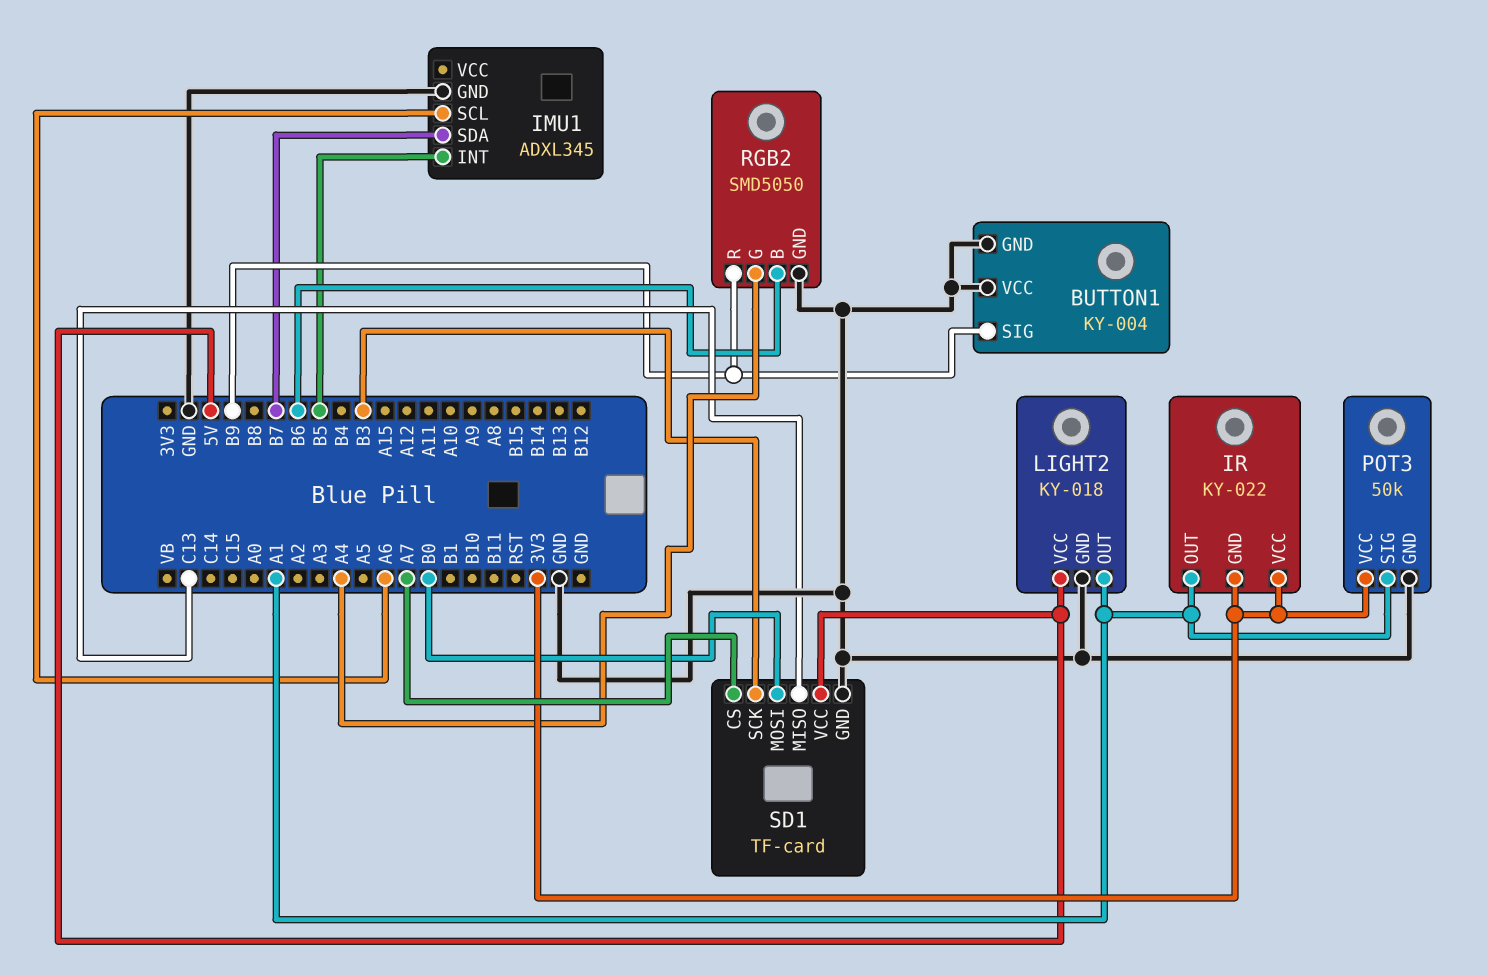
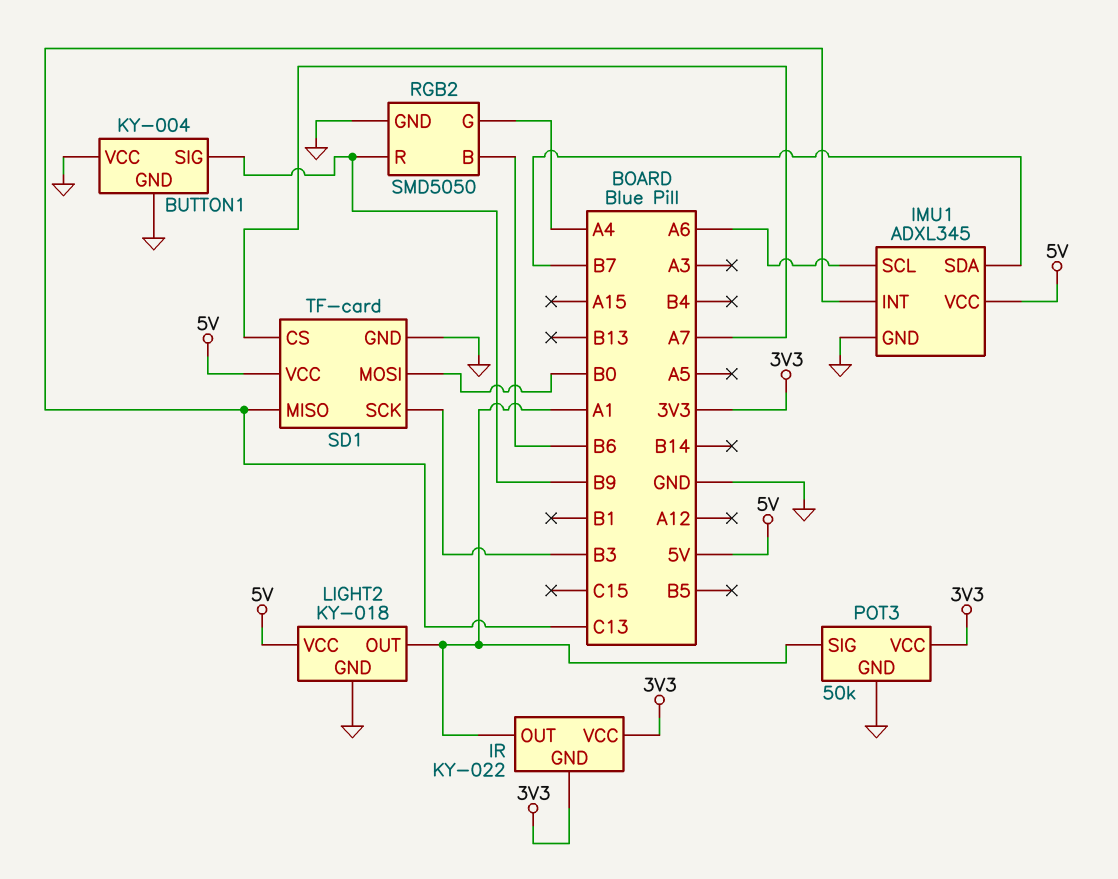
IMU1 pin INT: B5 -> C13
IMU1 pin VCC: none -> 5V

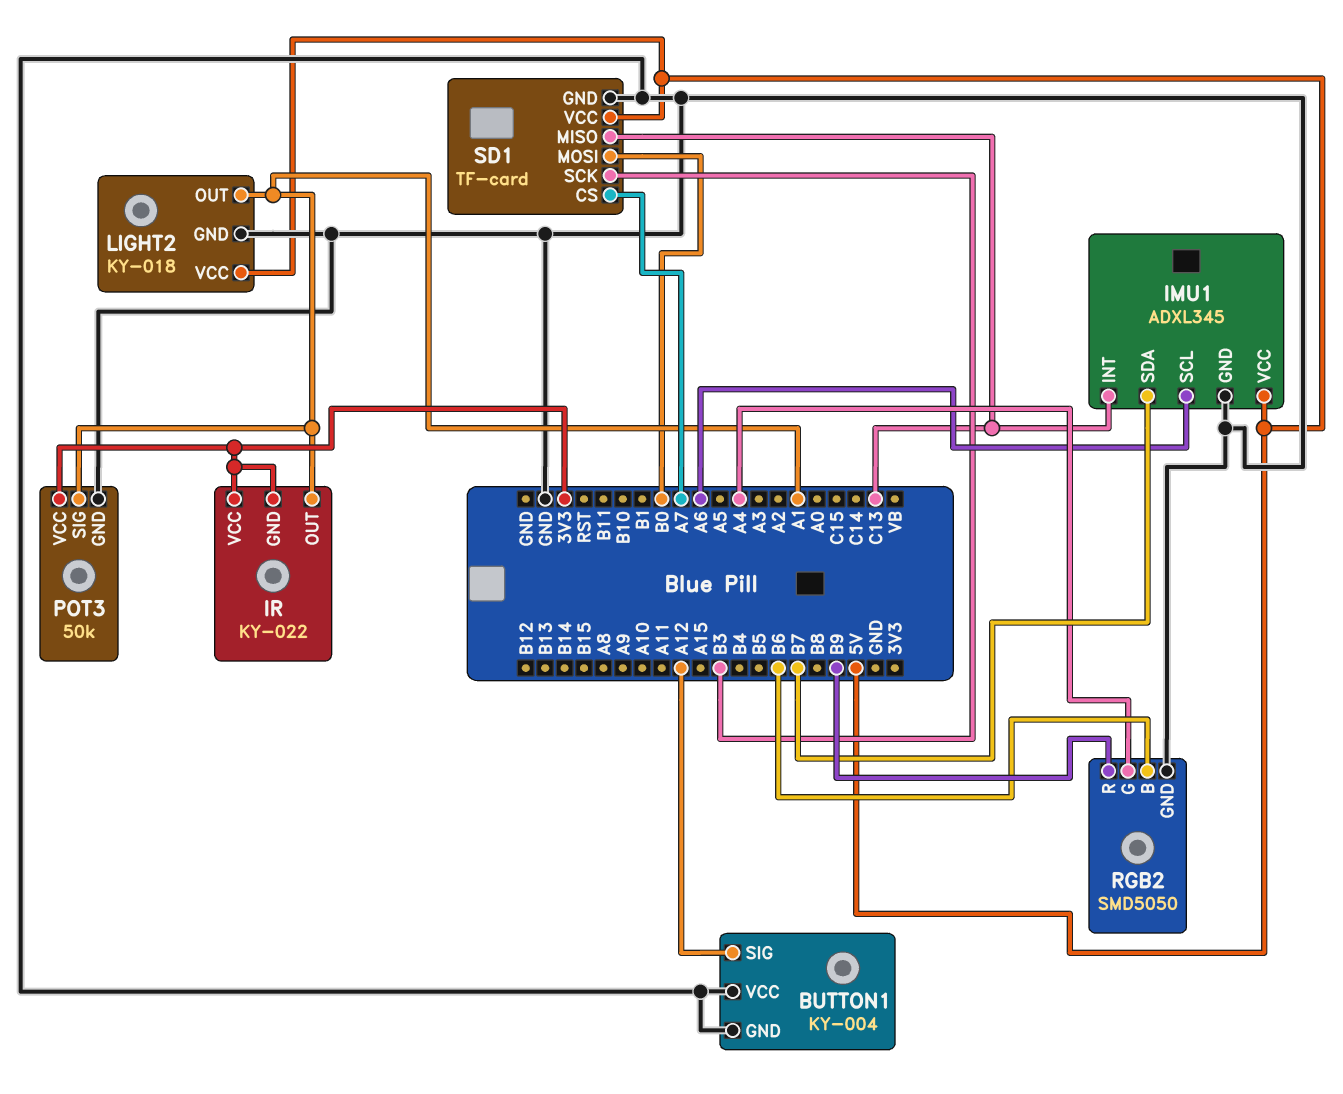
BUTTON1 pin SIG: B9 -> A12

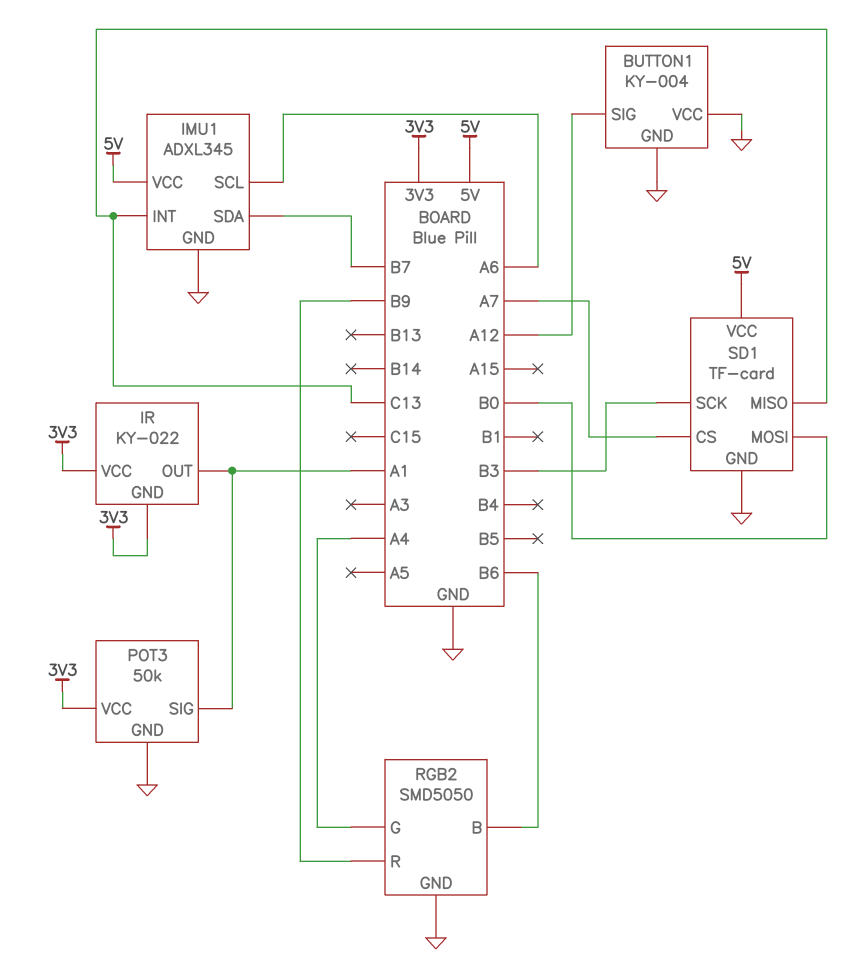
LIGHT2: KY-018 -> none
LIGHT2 pin GND: GND -> none
LIGHT2 pin OUT: A1 -> none
LIGHT2 pin VCC: 5V -> none

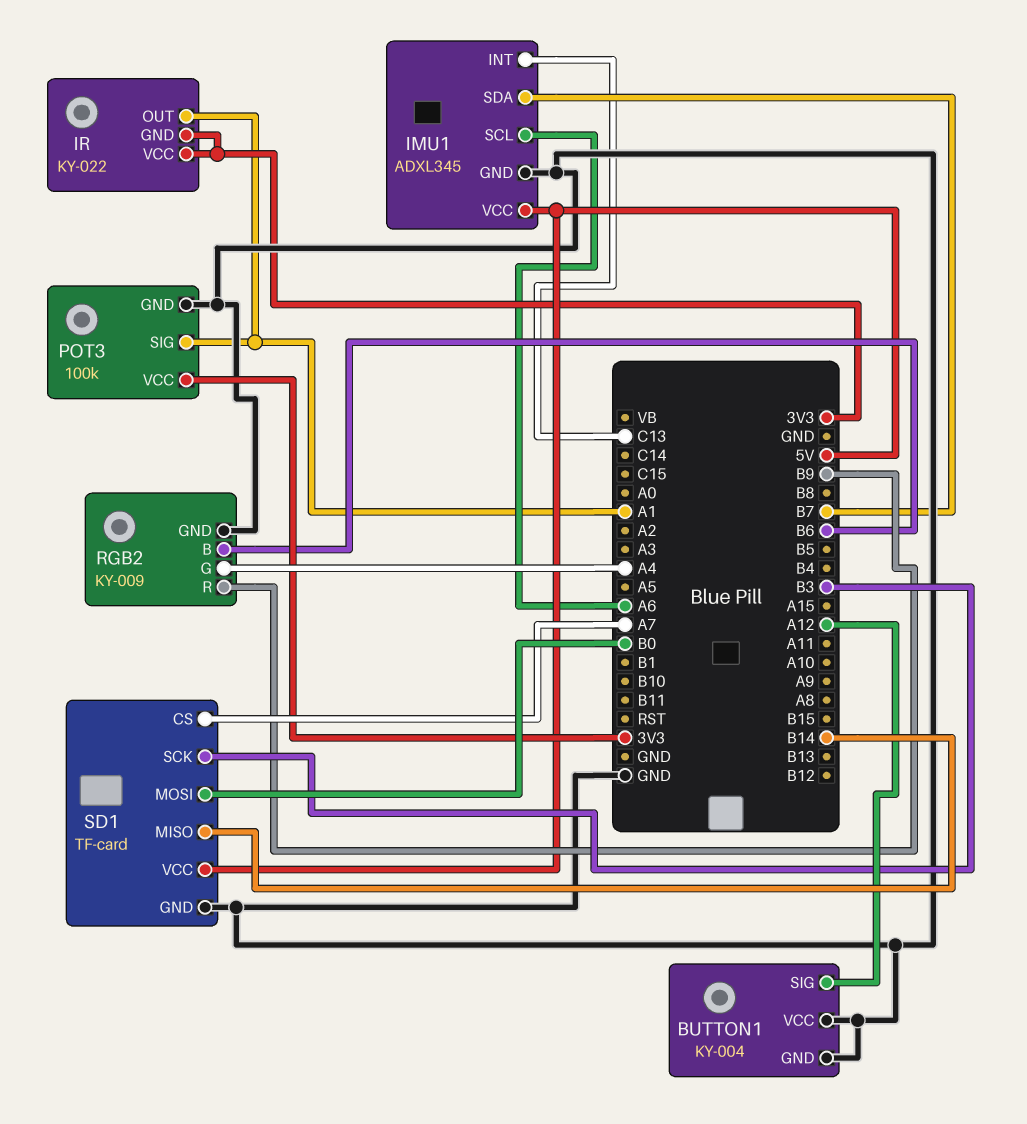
POT3: 50k -> 100k
RGB2: SMD5050 -> KY-009
SD1 pin MISO: C13 -> B14

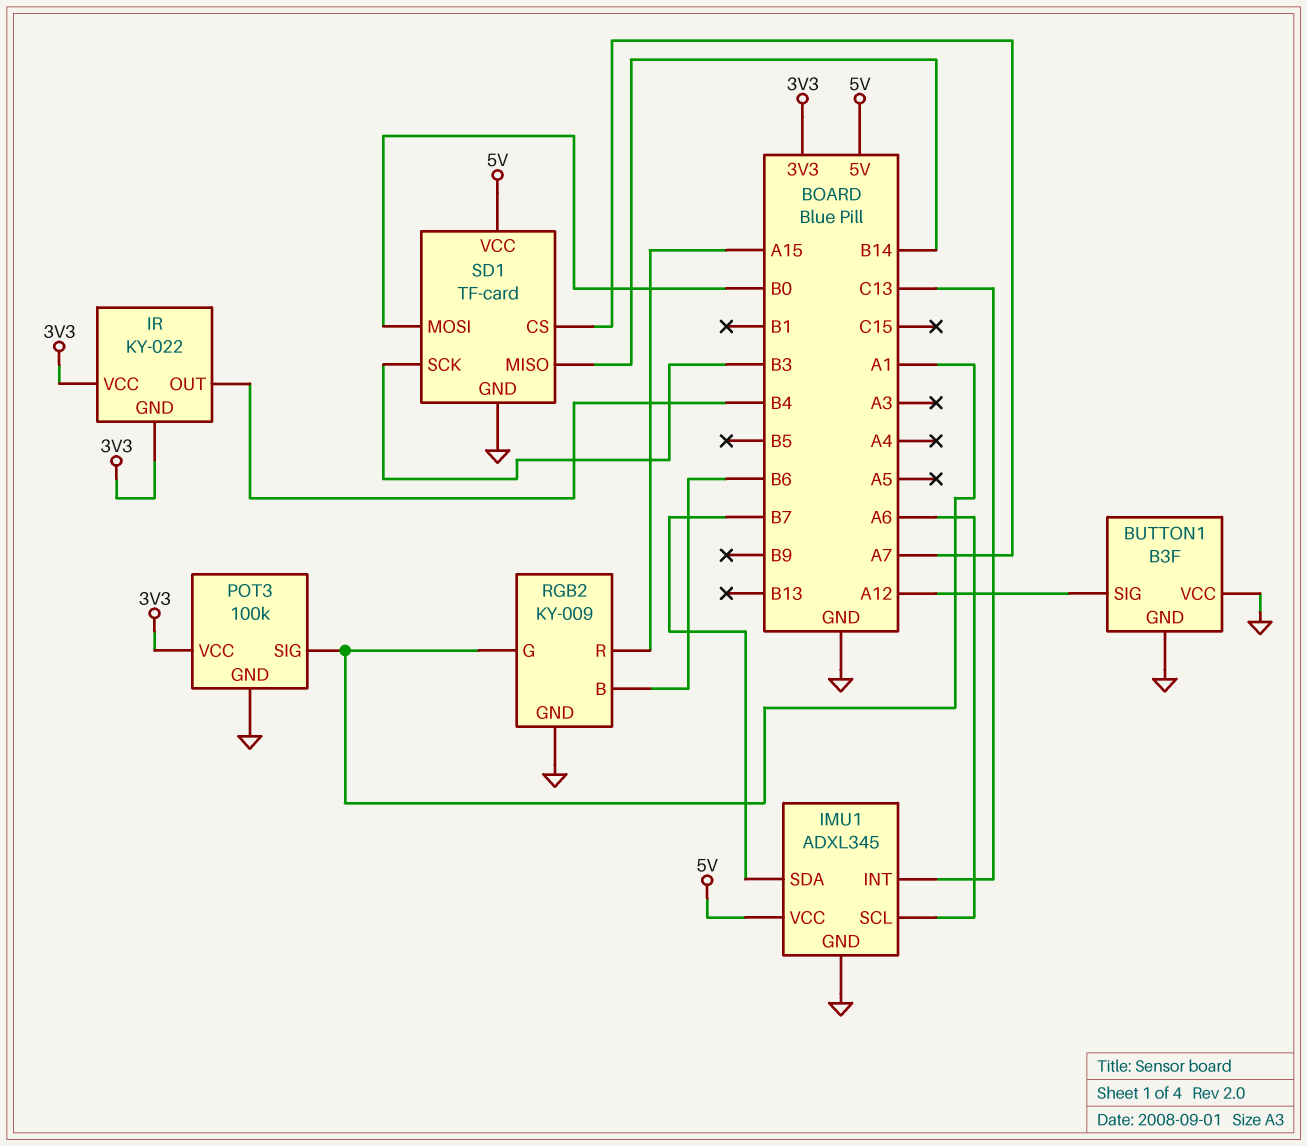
BUTTON1: KY-004 -> B3F
IR pin OUT: A1 -> B4
RGB2 pin G: A4 -> A1
RGB2 pin R: B9 -> A15

